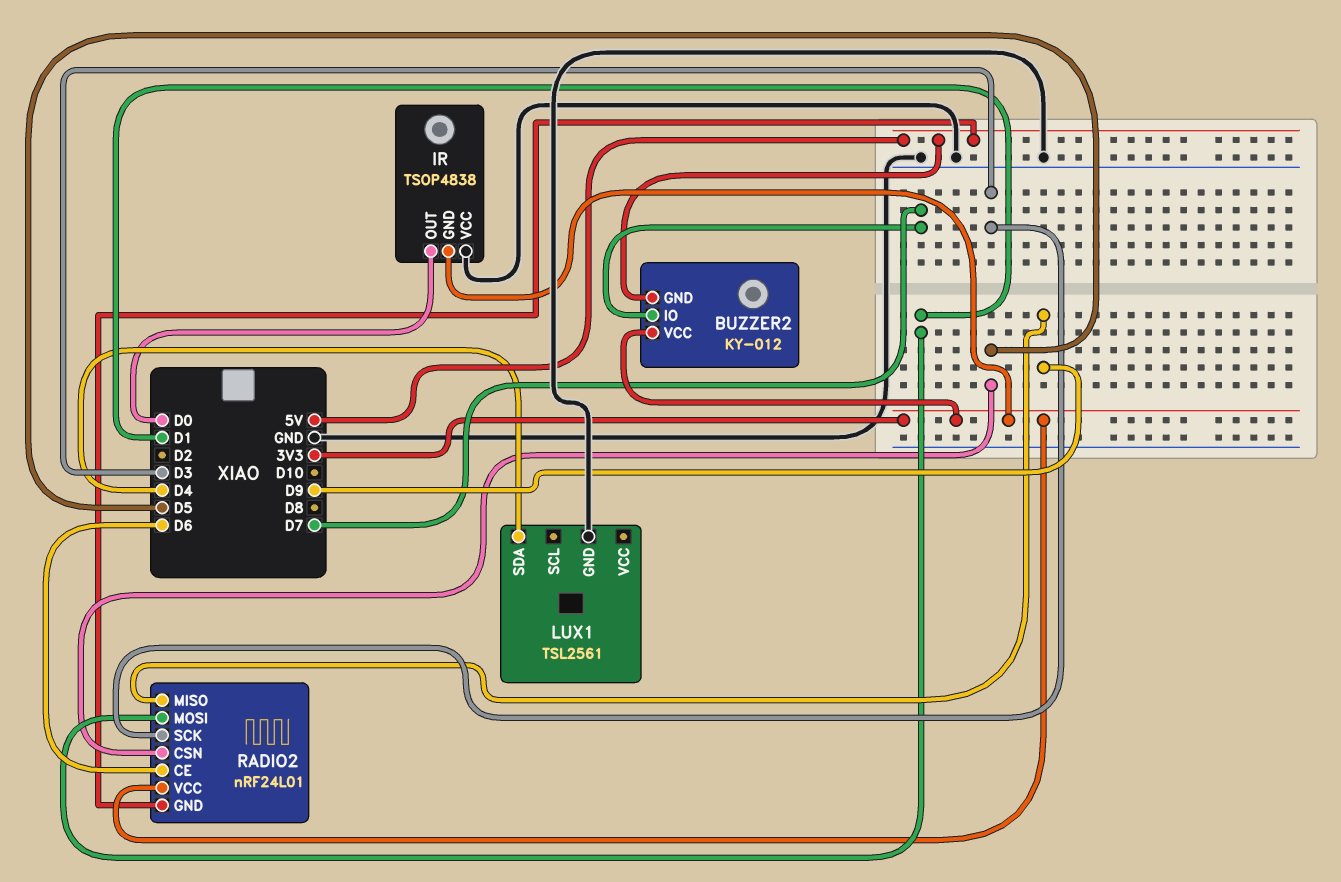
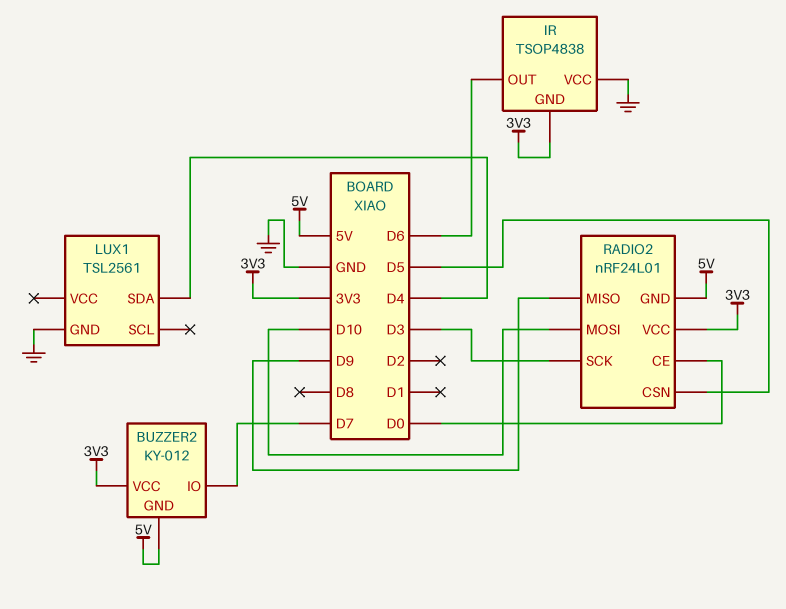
IR pin OUT: D0 -> D6
RADIO2 pin CE: D6 -> D0
RADIO2 pin MOSI: D1 -> D10

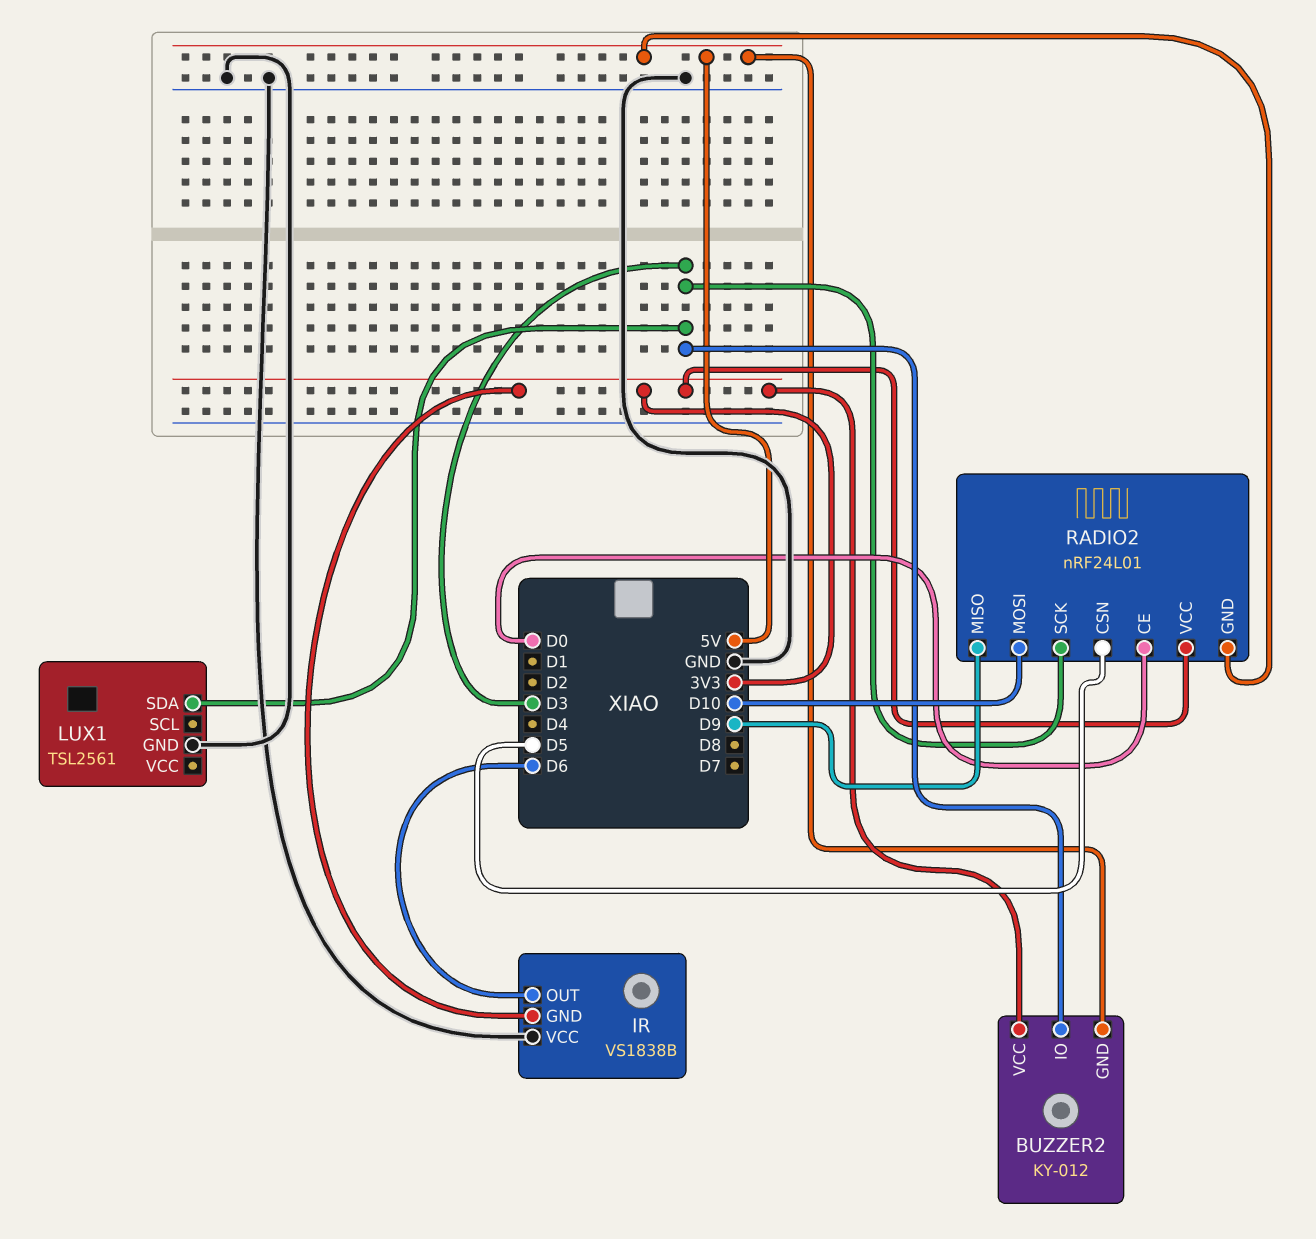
BUZZER2 pin IO: D7 -> D3
IR: TSOP4838 -> VS1838B
LUX1 pin SDA: D4 -> D3

